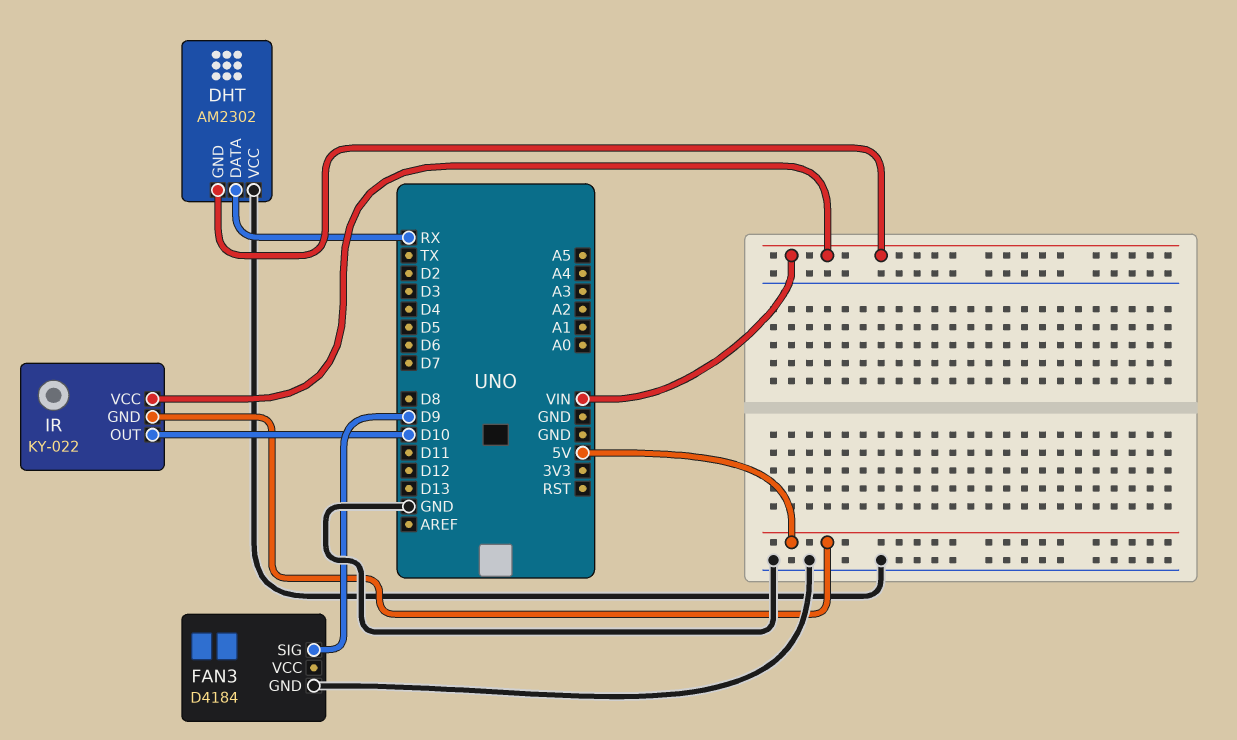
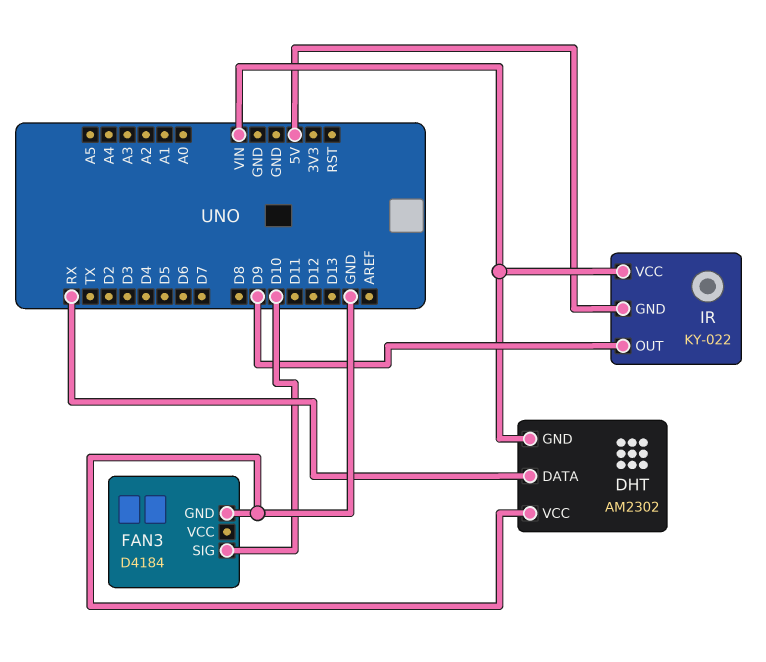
FAN3 pin SIG: D9 -> D10
IR pin OUT: D10 -> D9

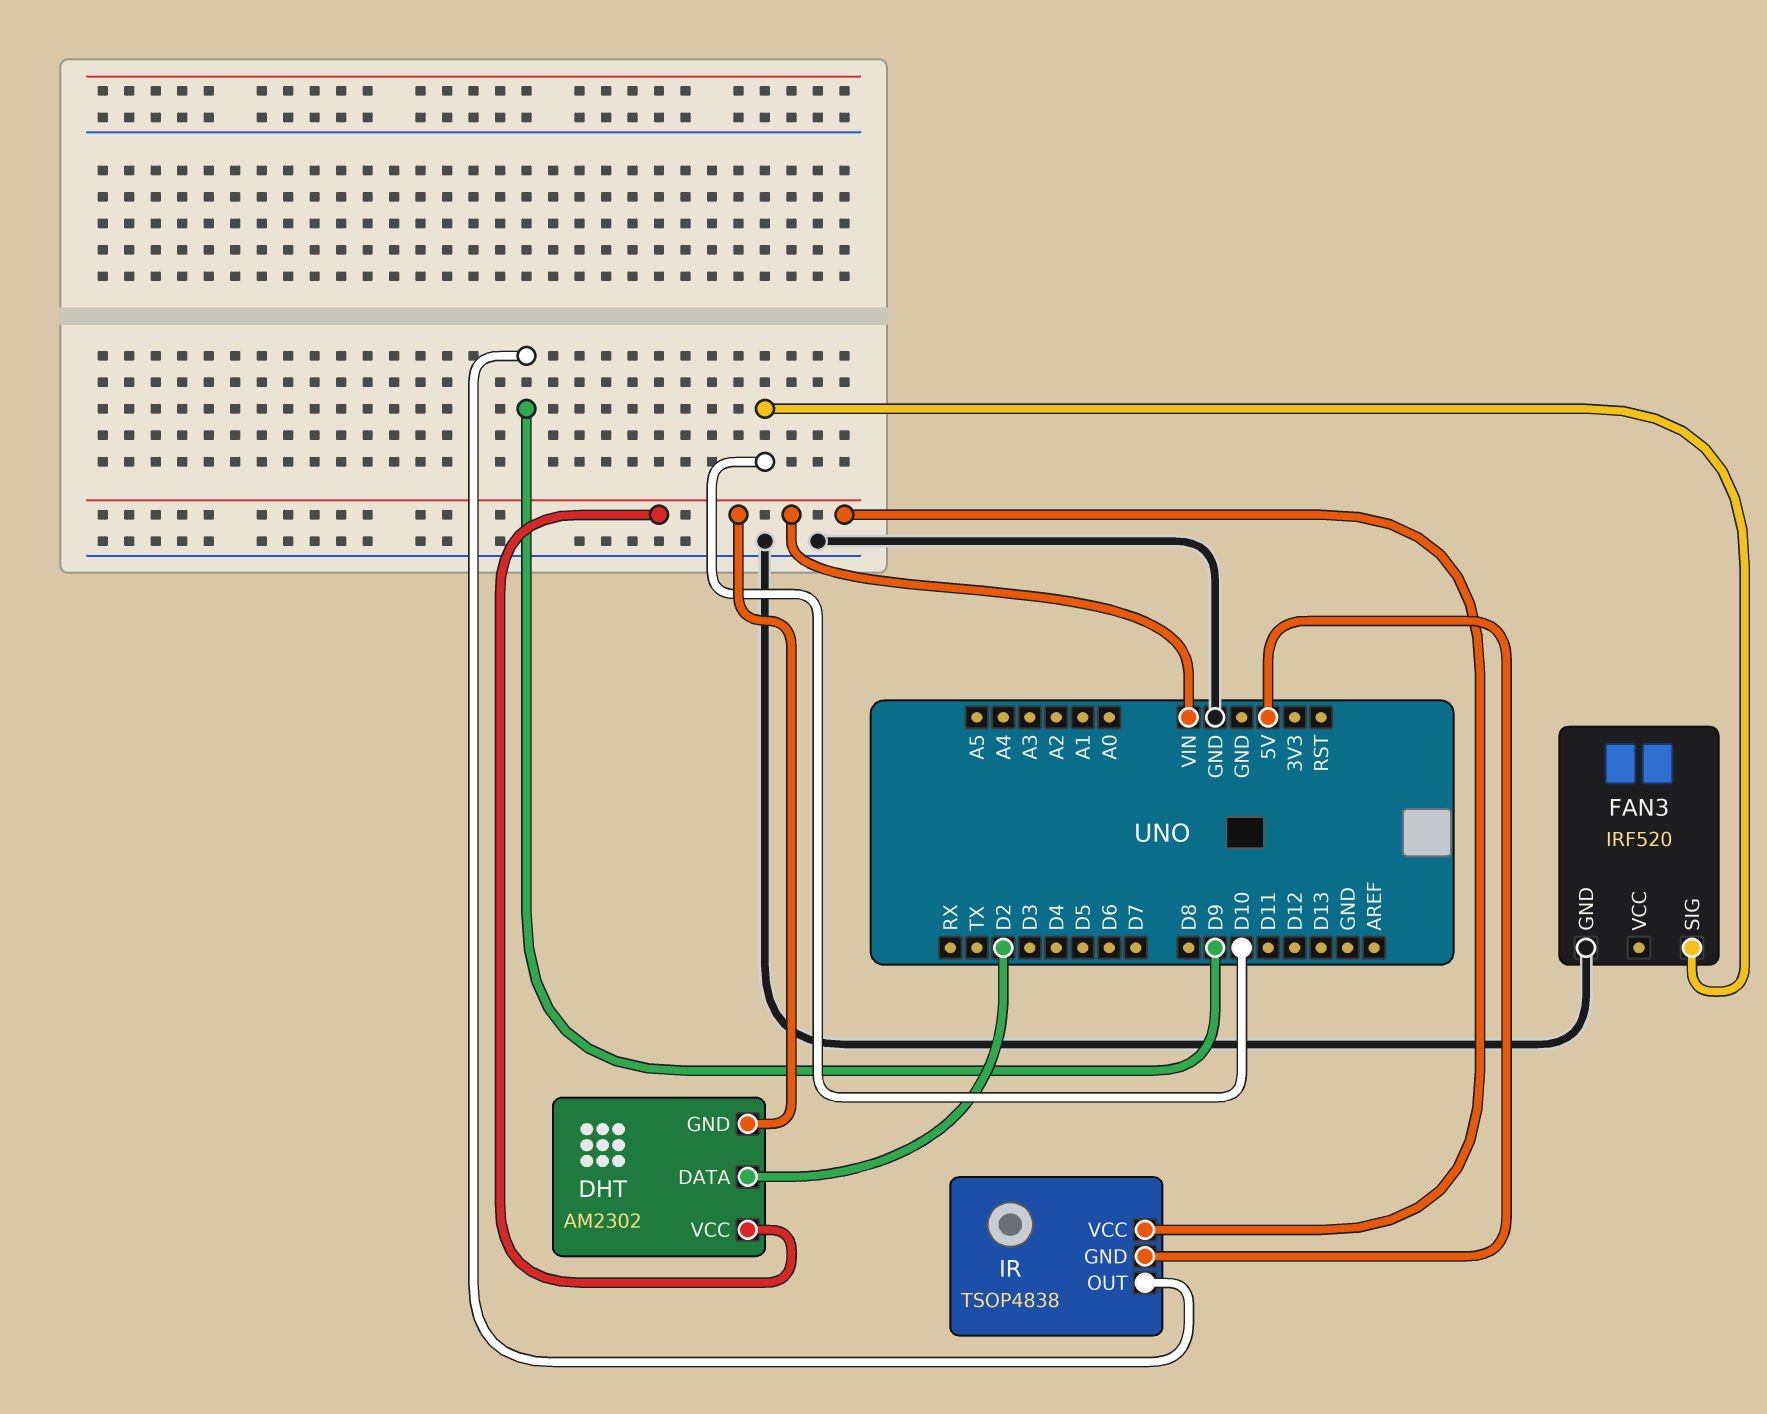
DHT pin DATA: RX -> D2
DHT pin VCC: GND -> VIN
FAN3: D4184 -> IRF520
IR: KY-022 -> TSOP4838

